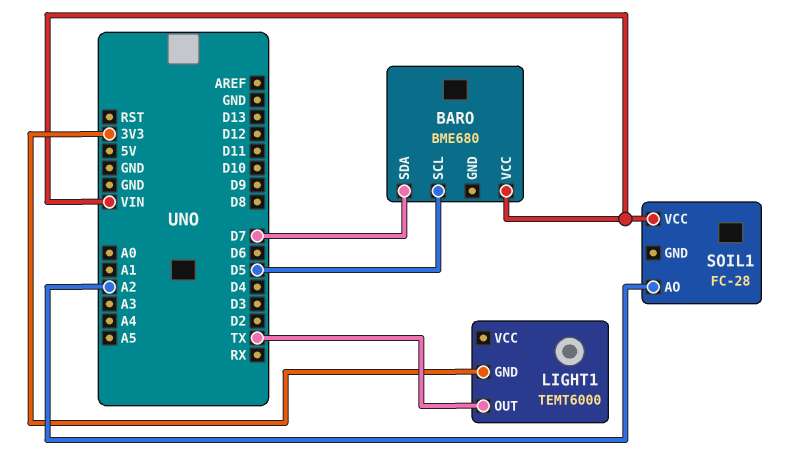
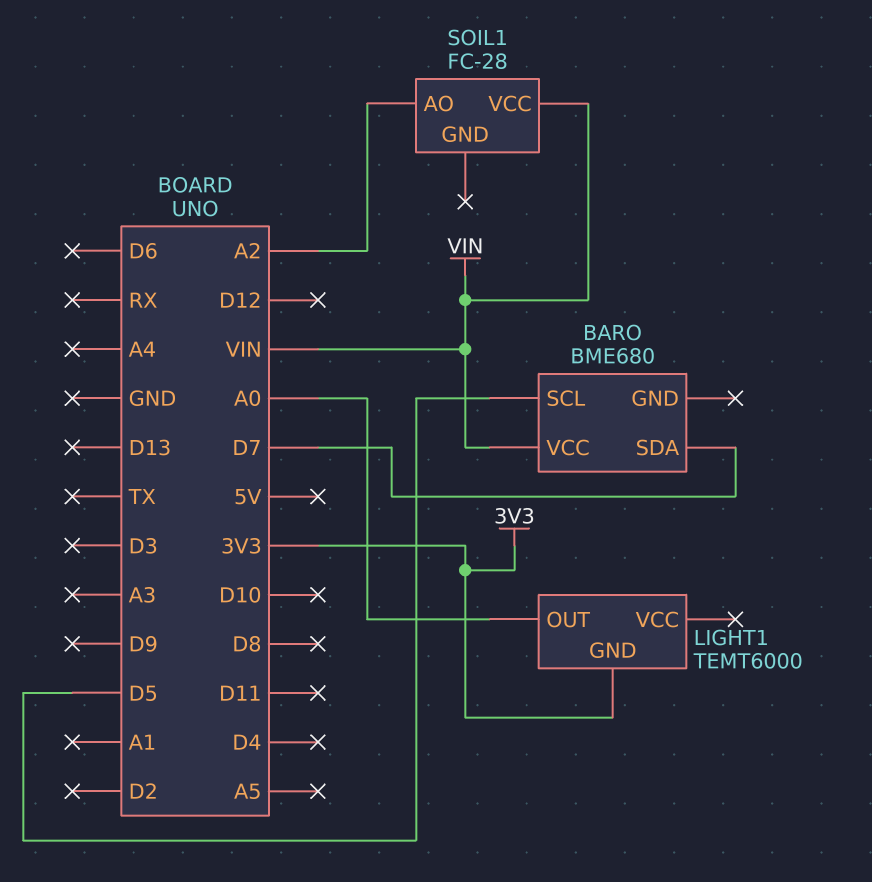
LIGHT1 pin OUT: TX -> A0

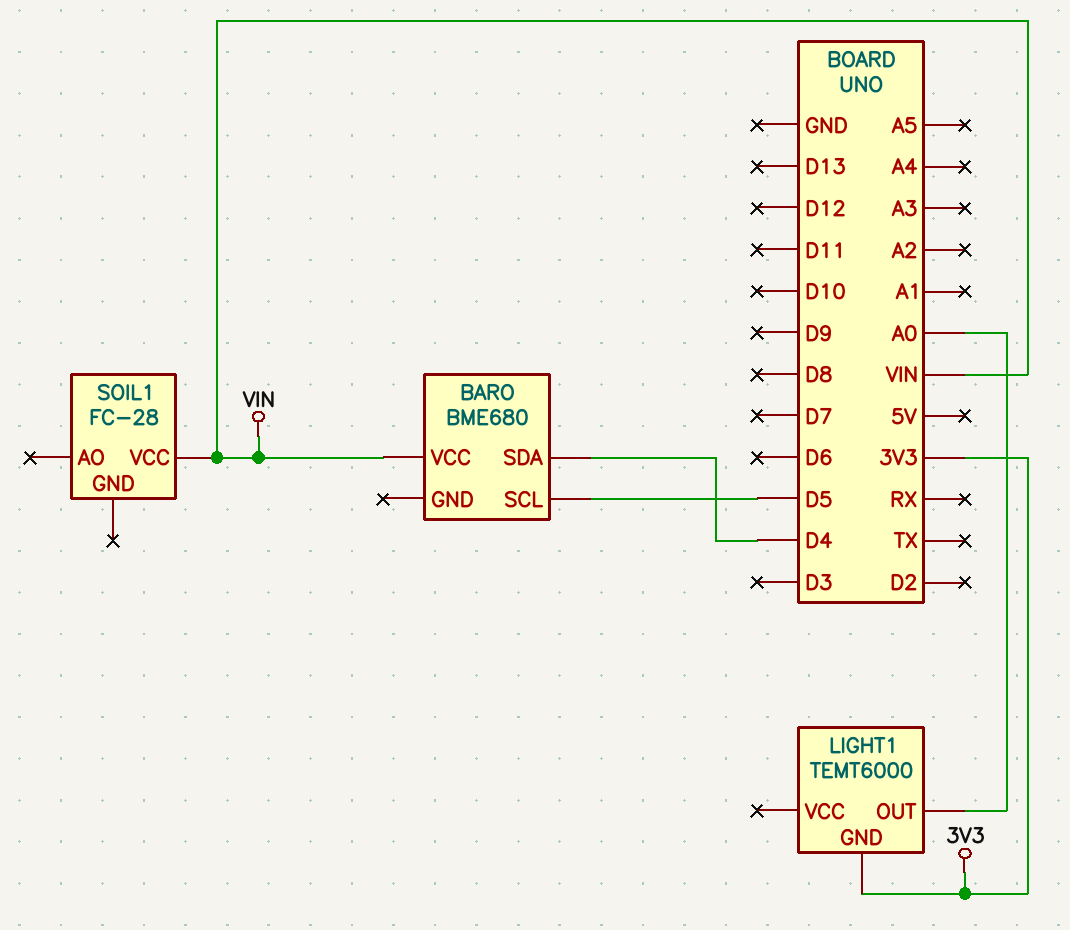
BARO pin SDA: D7 -> D4
SOIL1 pin AO: A2 -> none

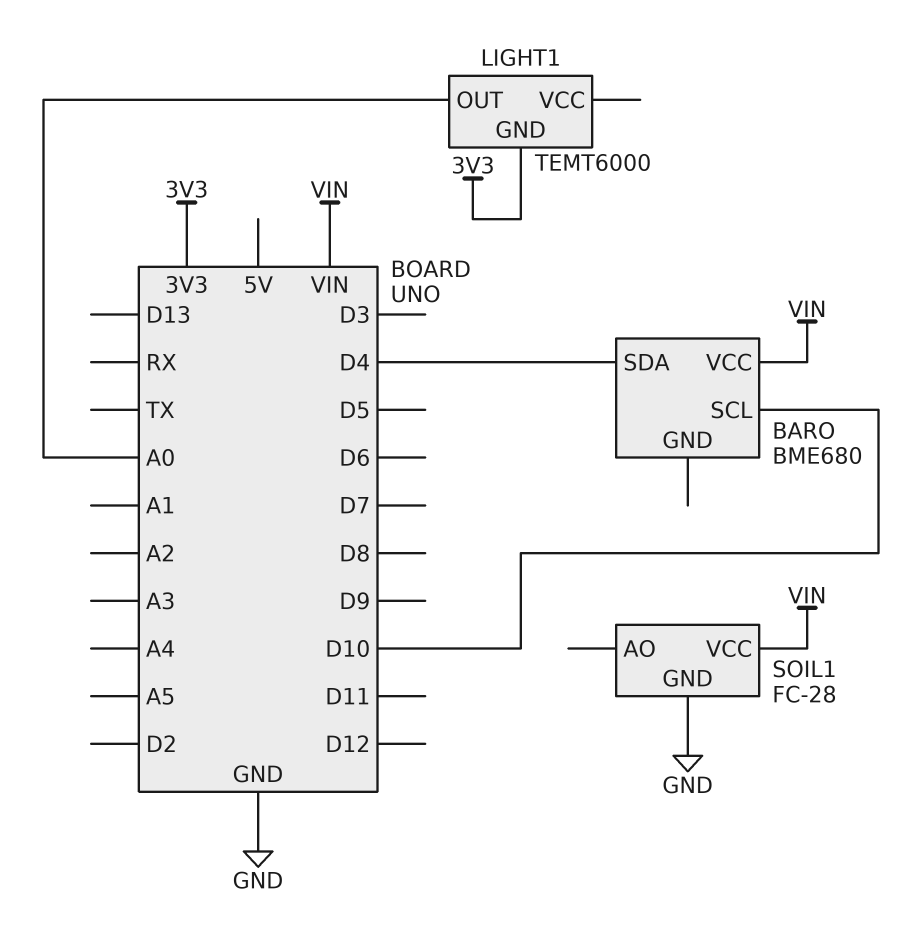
BARO pin SCL: D5 -> D10
SOIL1 pin GND: none -> GND

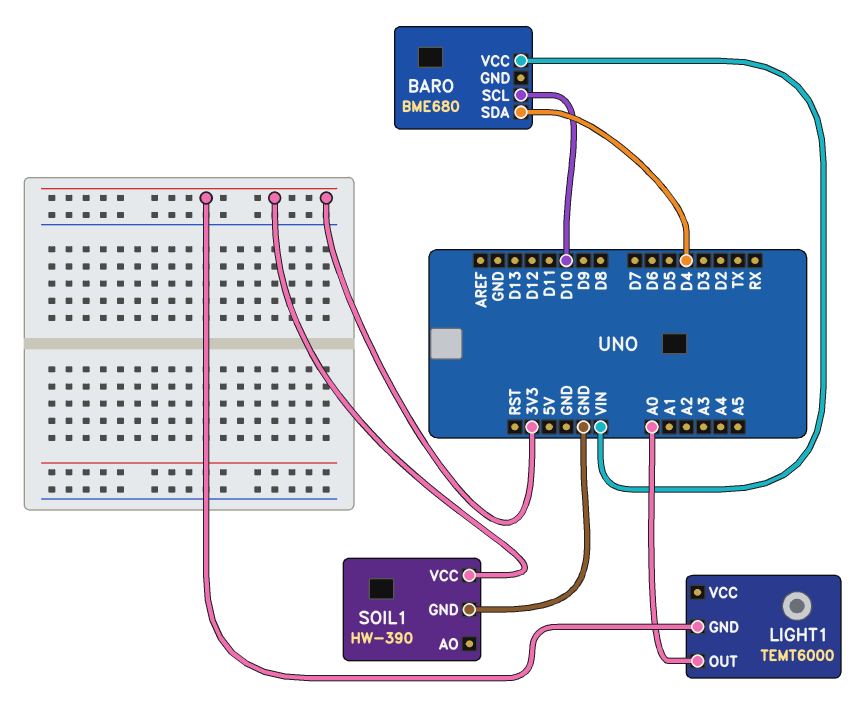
SOIL1: FC-28 -> HW-390
SOIL1 pin VCC: VIN -> 3V3

